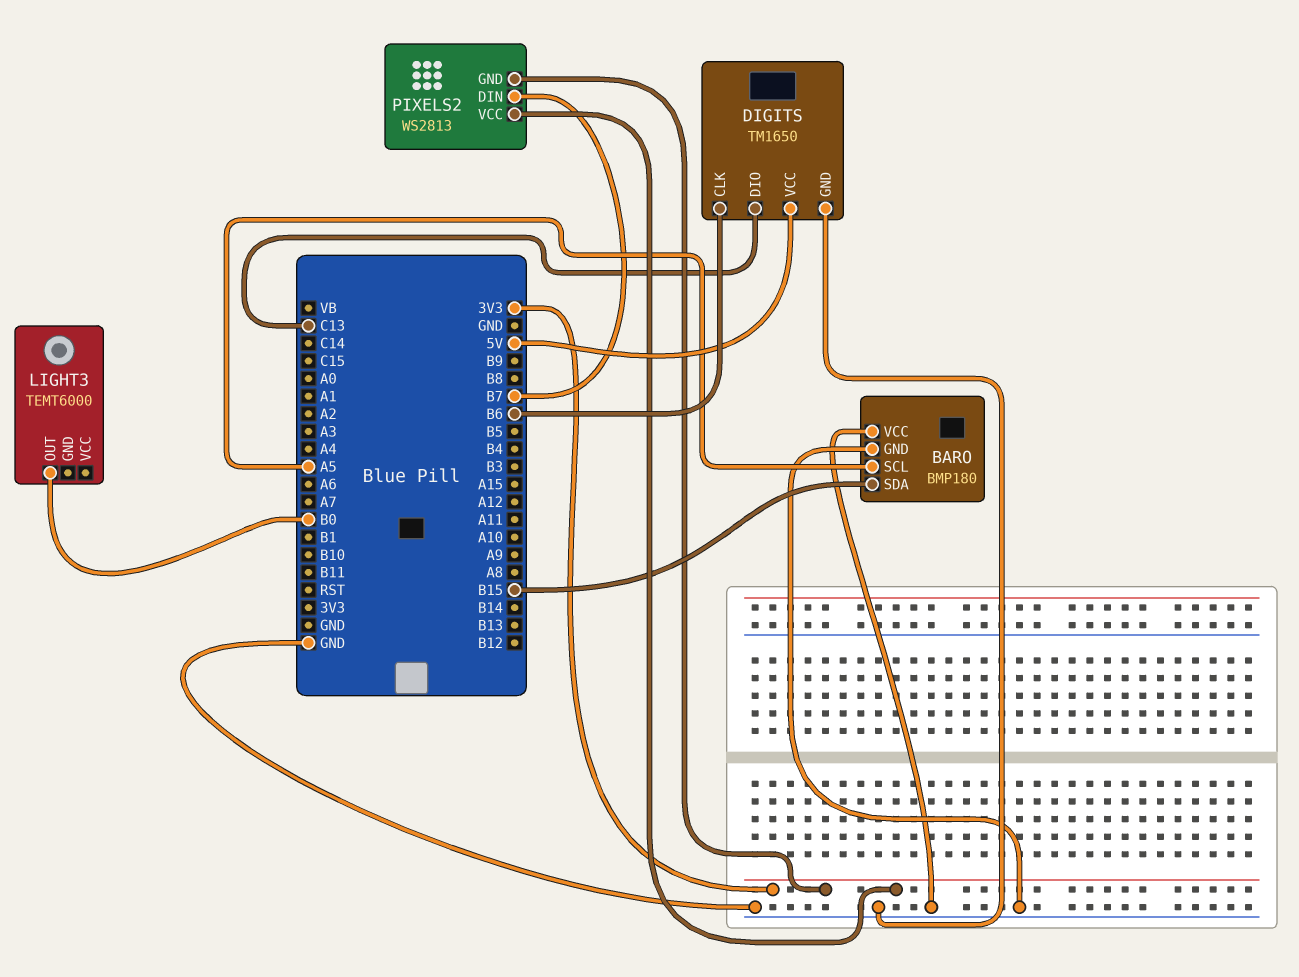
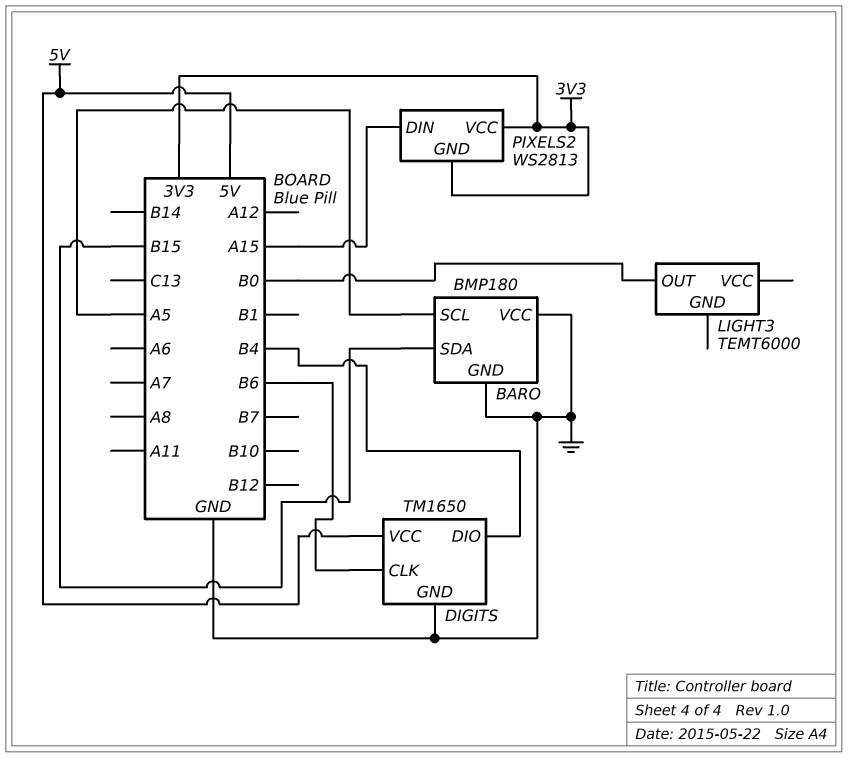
DIGITS pin DIO: C13 -> B4
PIXELS2 pin DIN: B7 -> A15

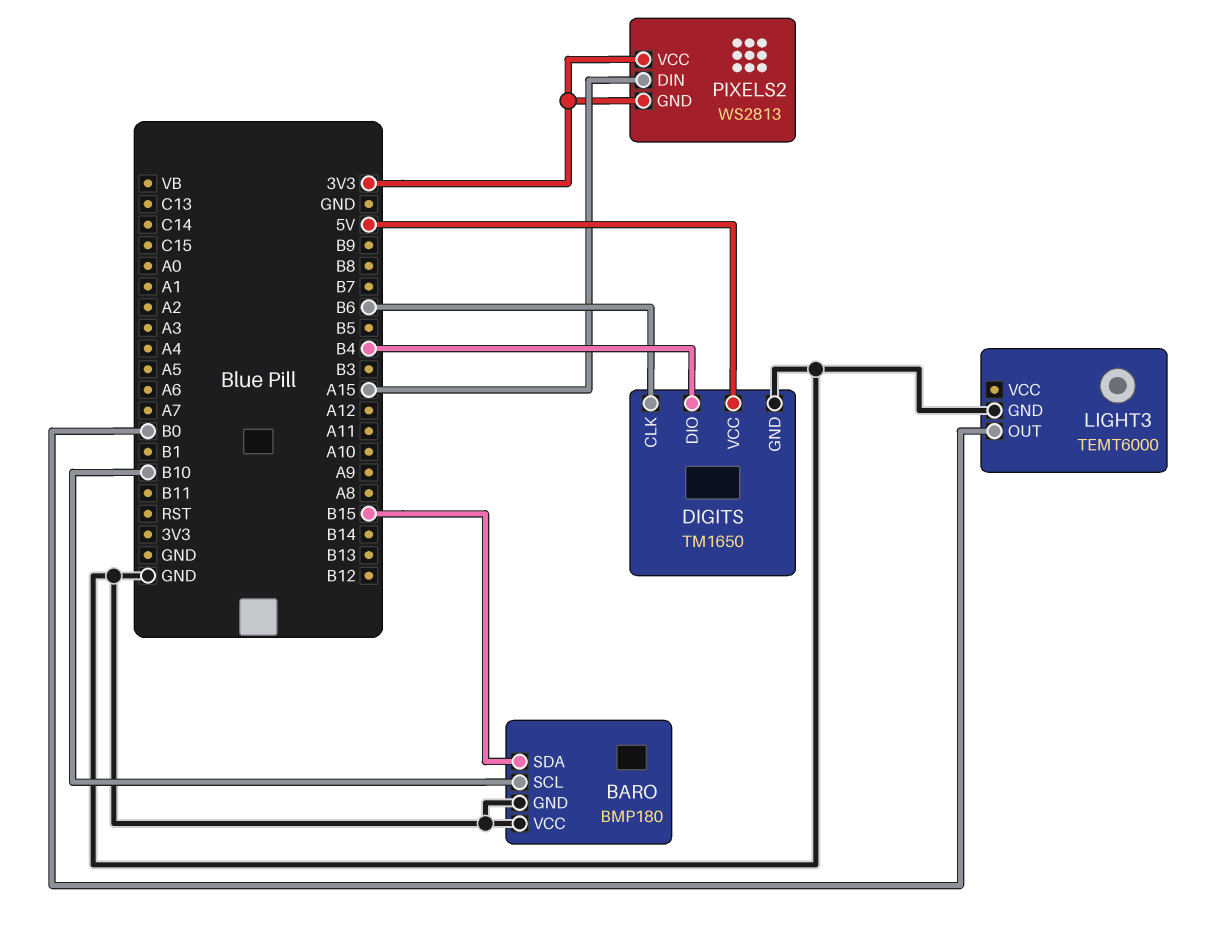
BARO pin SCL: A5 -> B10
LIGHT3 pin GND: none -> GND

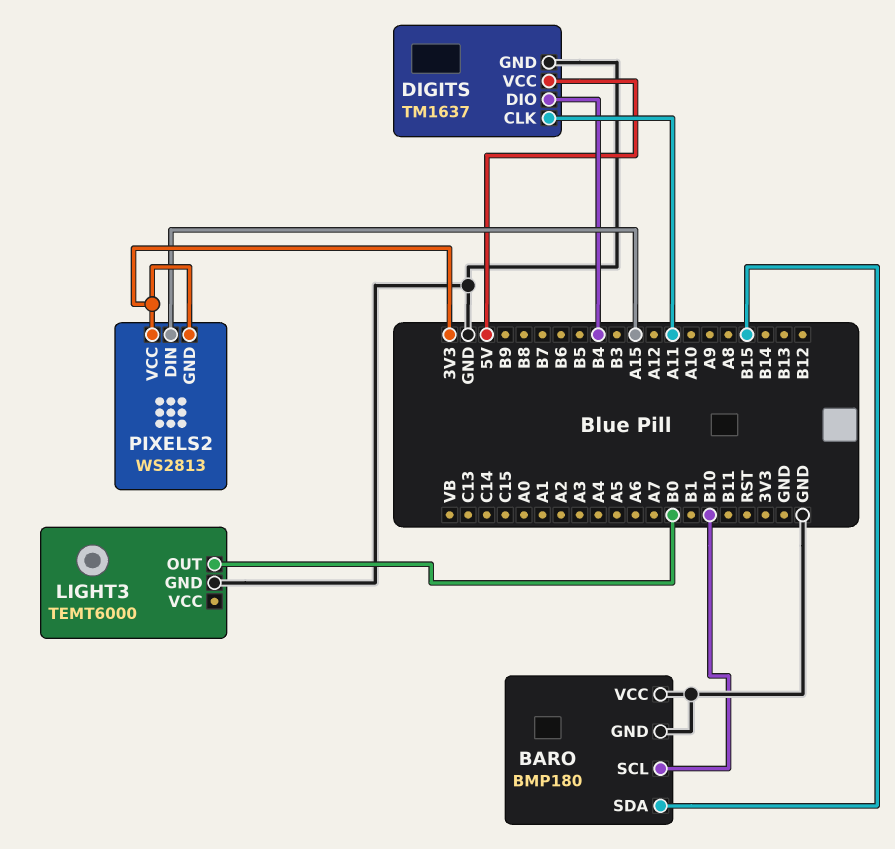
DIGITS: TM1650 -> TM1637
DIGITS pin CLK: B6 -> A11

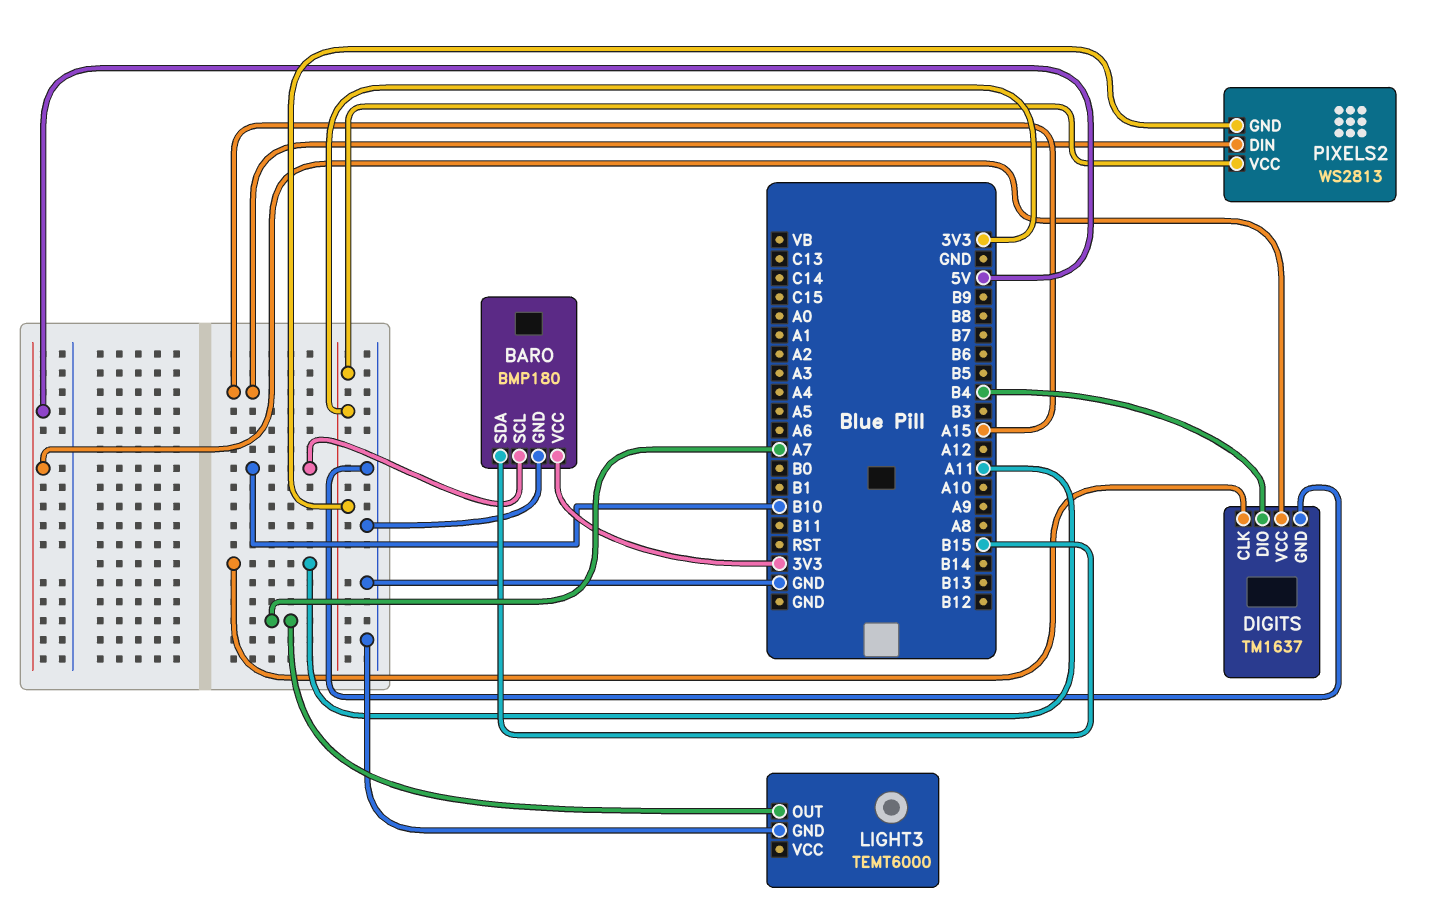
BARO pin VCC: GND -> 3V3
LIGHT3 pin OUT: B0 -> A7

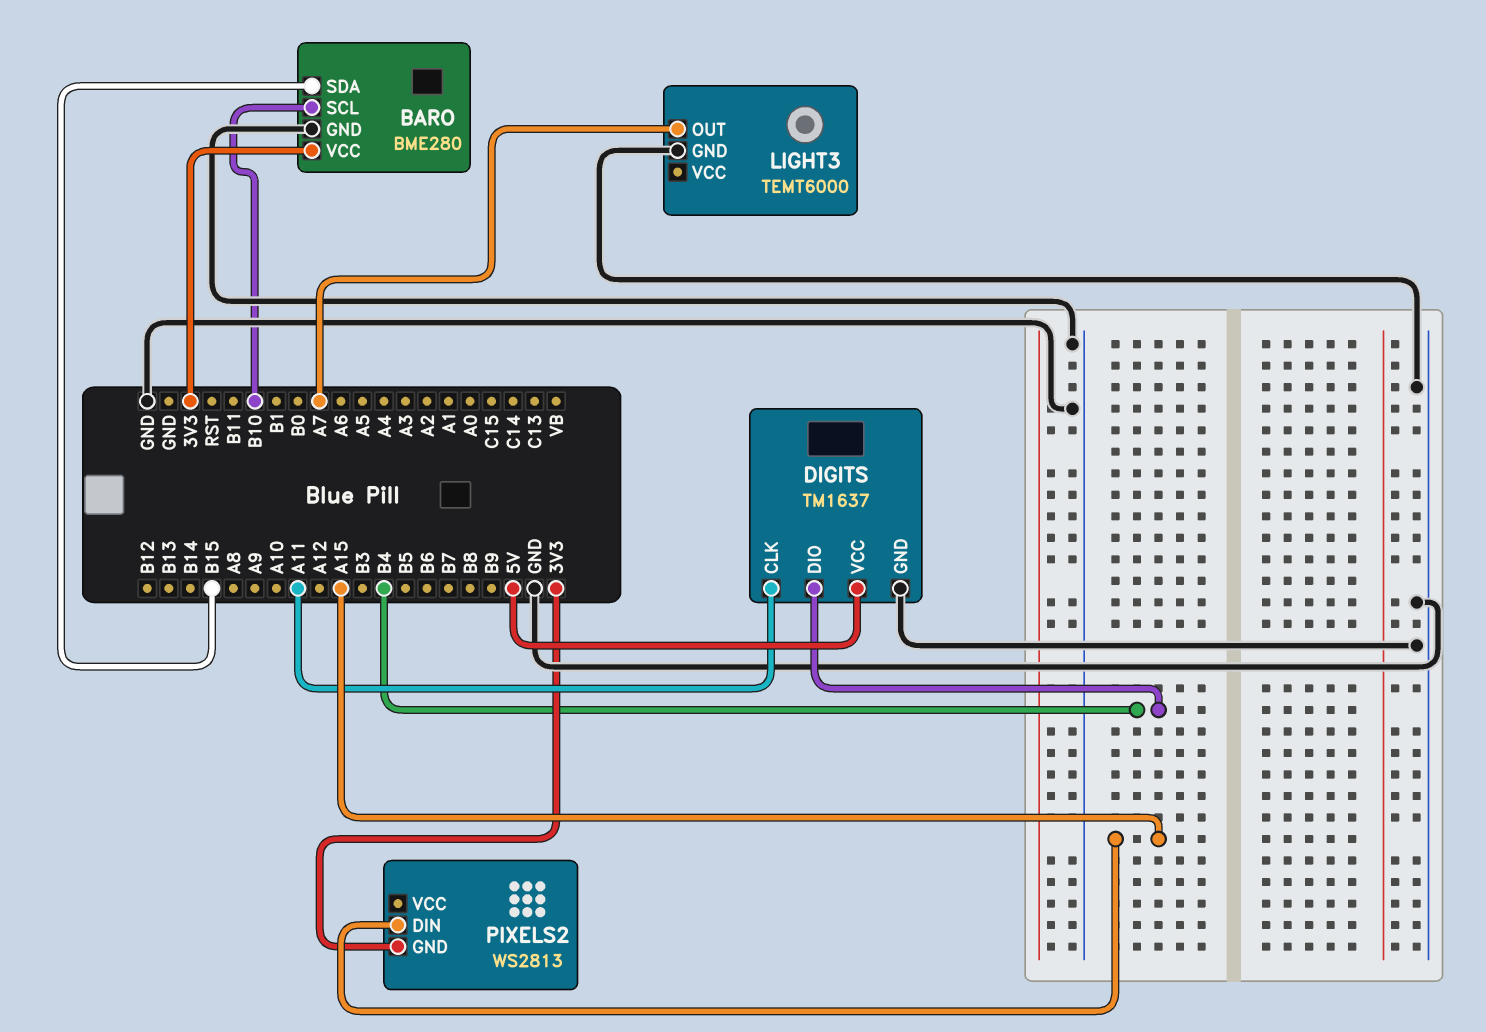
BARO: BMP180 -> BME280
PIXELS2 pin VCC: 3V3 -> none

